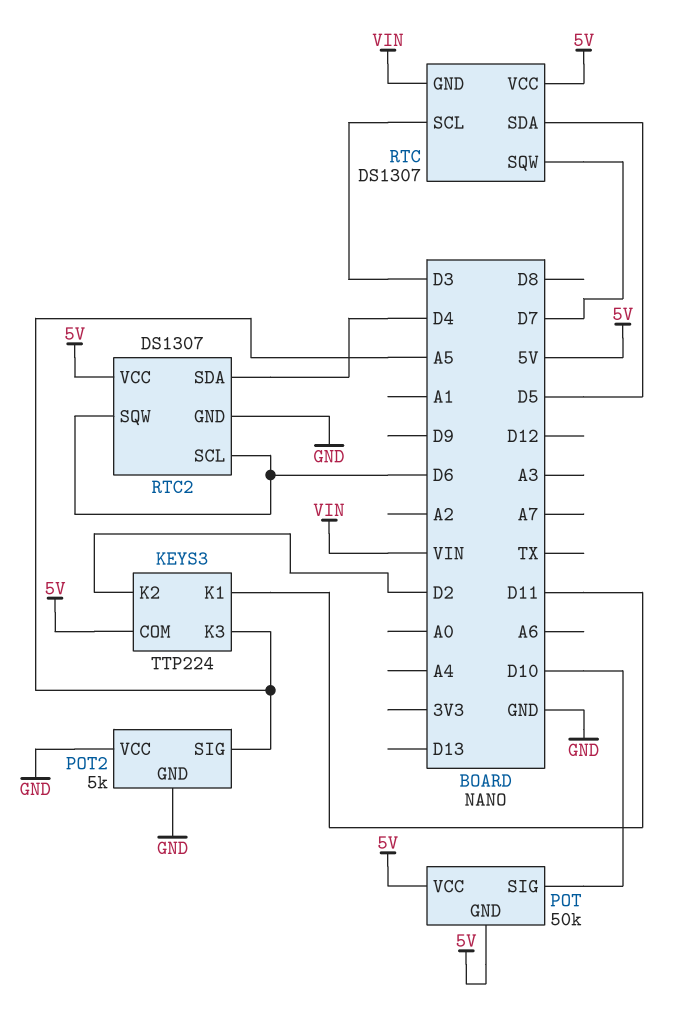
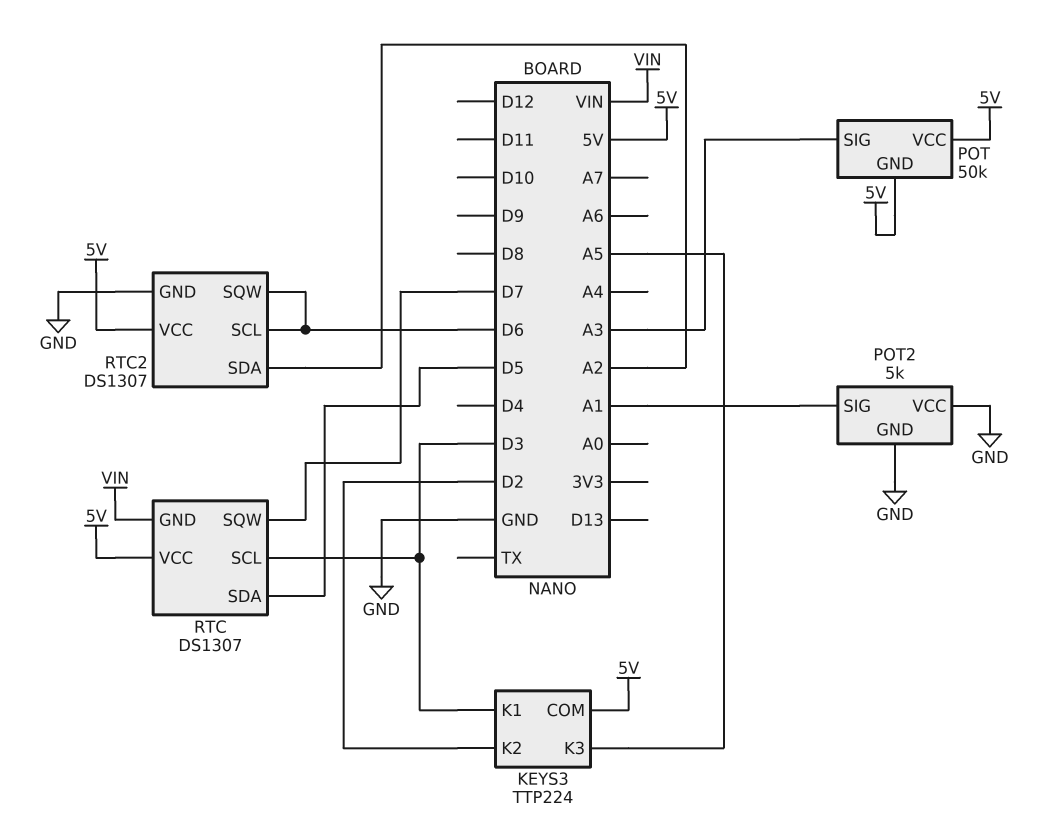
KEYS3 pin K1: D11 -> D3
POT pin SIG: D10 -> A3
POT2 pin SIG: A5 -> A1
RTC2 pin SDA: D4 -> A2

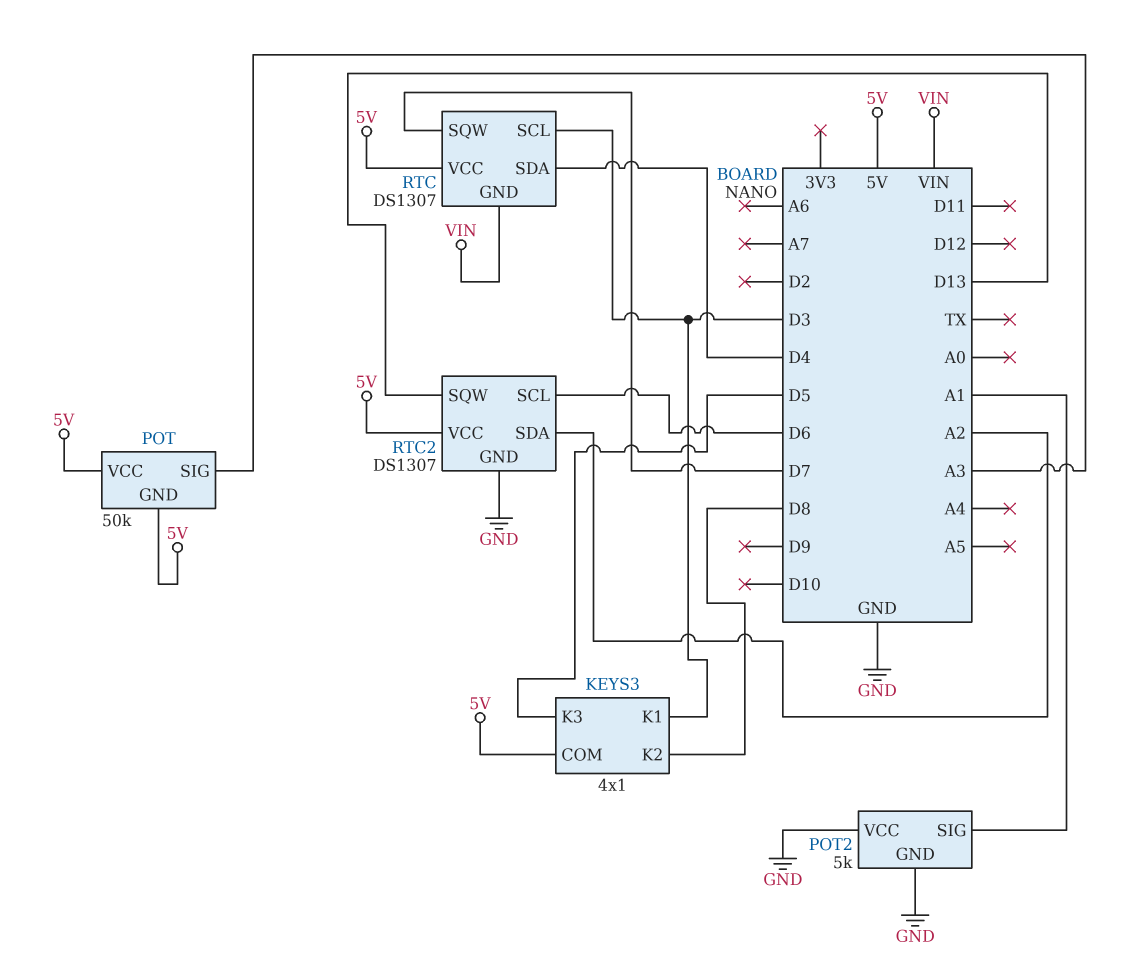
KEYS3: TTP224 -> 4x1
KEYS3 pin K2: D2 -> D8
KEYS3 pin K3: A5 -> D5
RTC pin SDA: D5 -> D4
RTC2 pin SQW: D6 -> D13

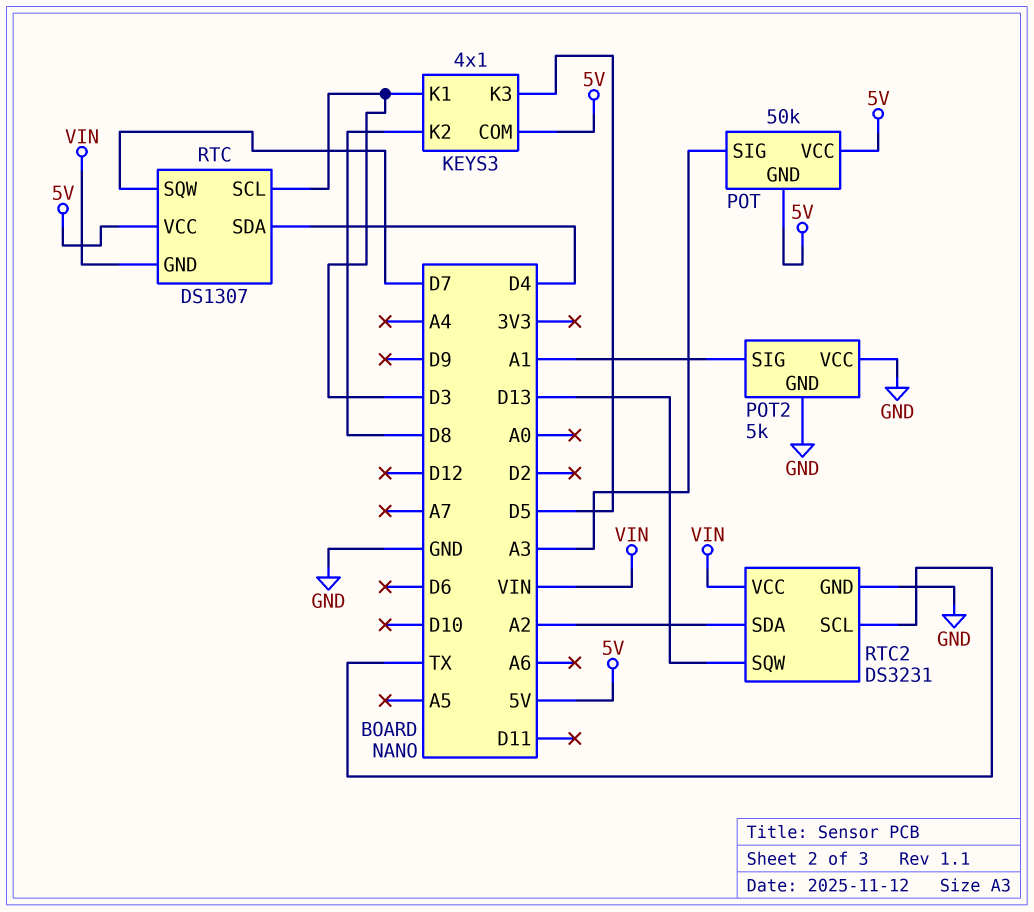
RTC2: DS1307 -> DS3231
RTC2 pin SCL: D6 -> TX
RTC2 pin VCC: 5V -> VIN

